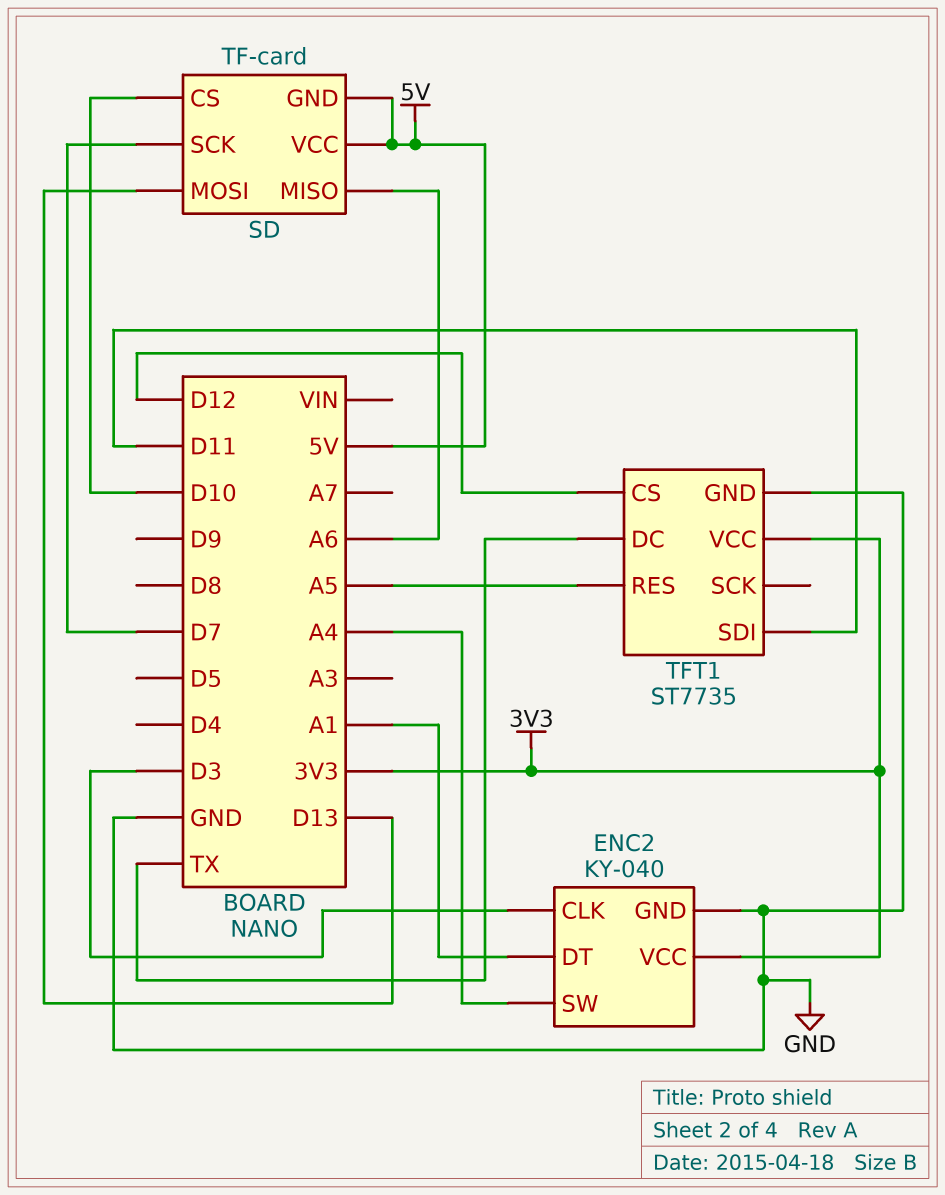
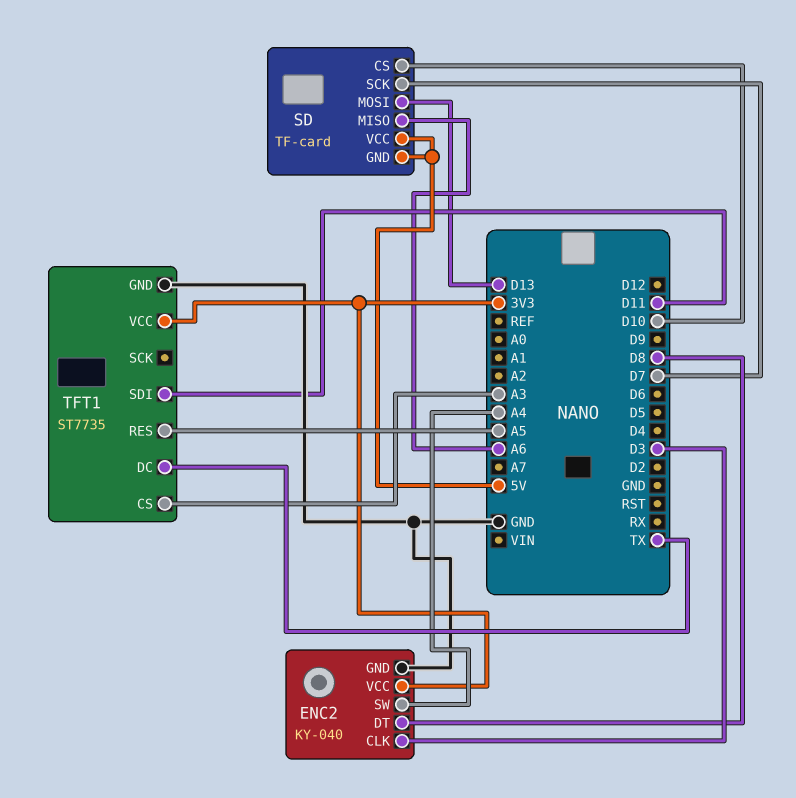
ENC2 pin DT: A1 -> D8
TFT1 pin CS: D12 -> A3

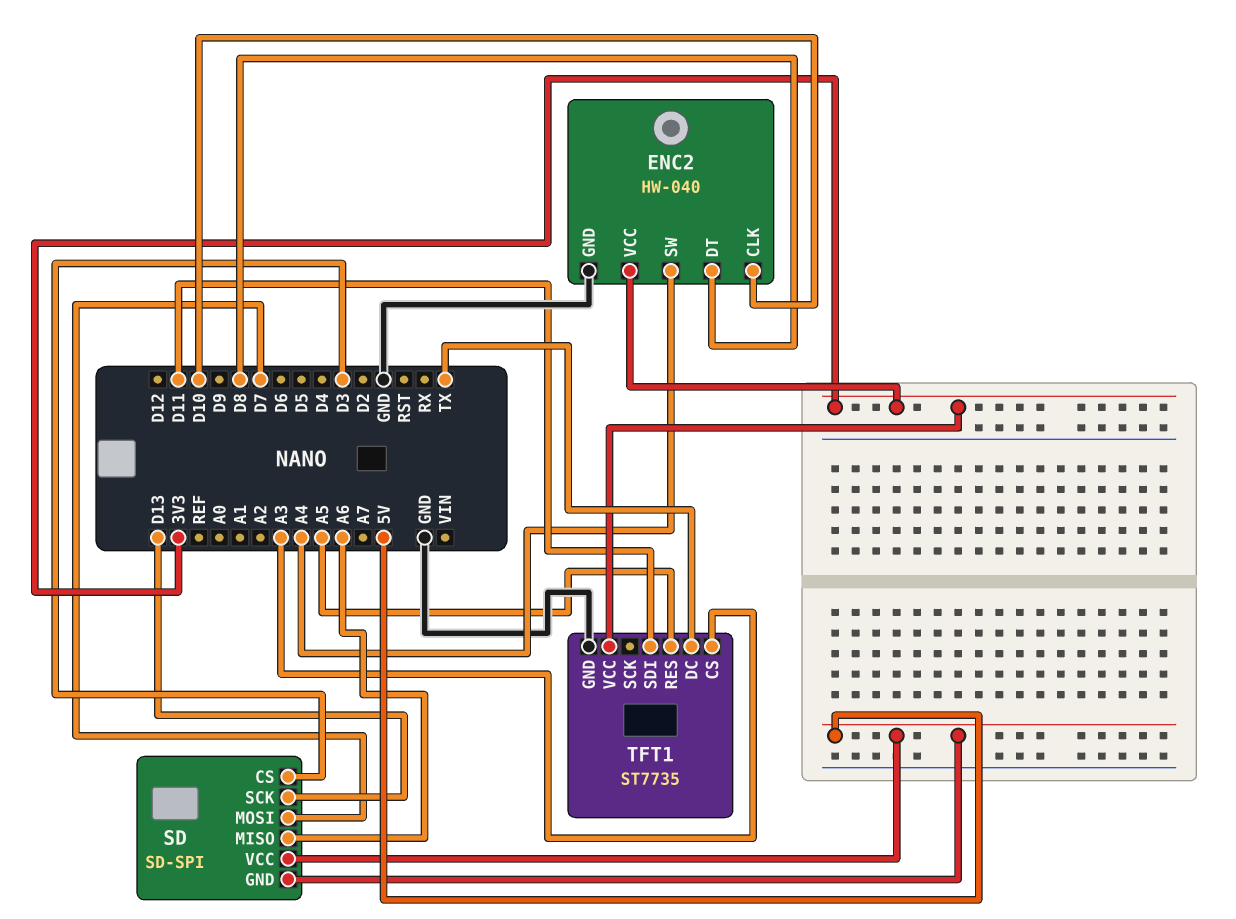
ENC2: KY-040 -> HW-040
ENC2 pin CLK: D3 -> D10
SD: TF-card -> SD-SPI
SD pin CS: D10 -> D3
SD pin MOSI: D13 -> D7
SD pin SCK: D7 -> D13

